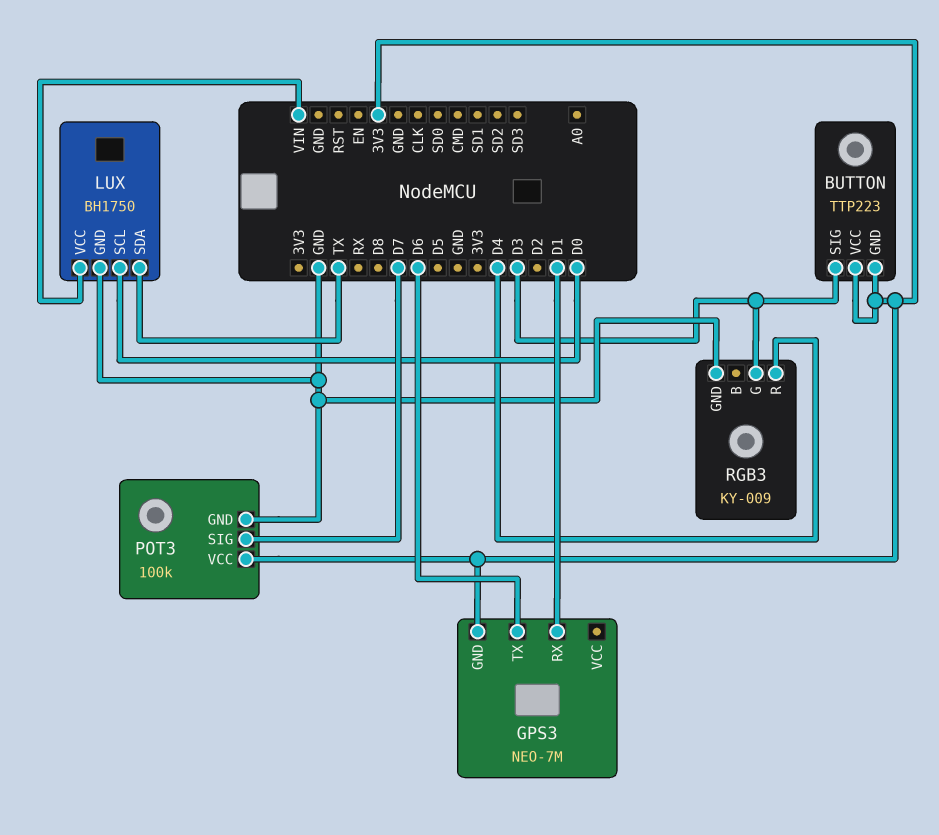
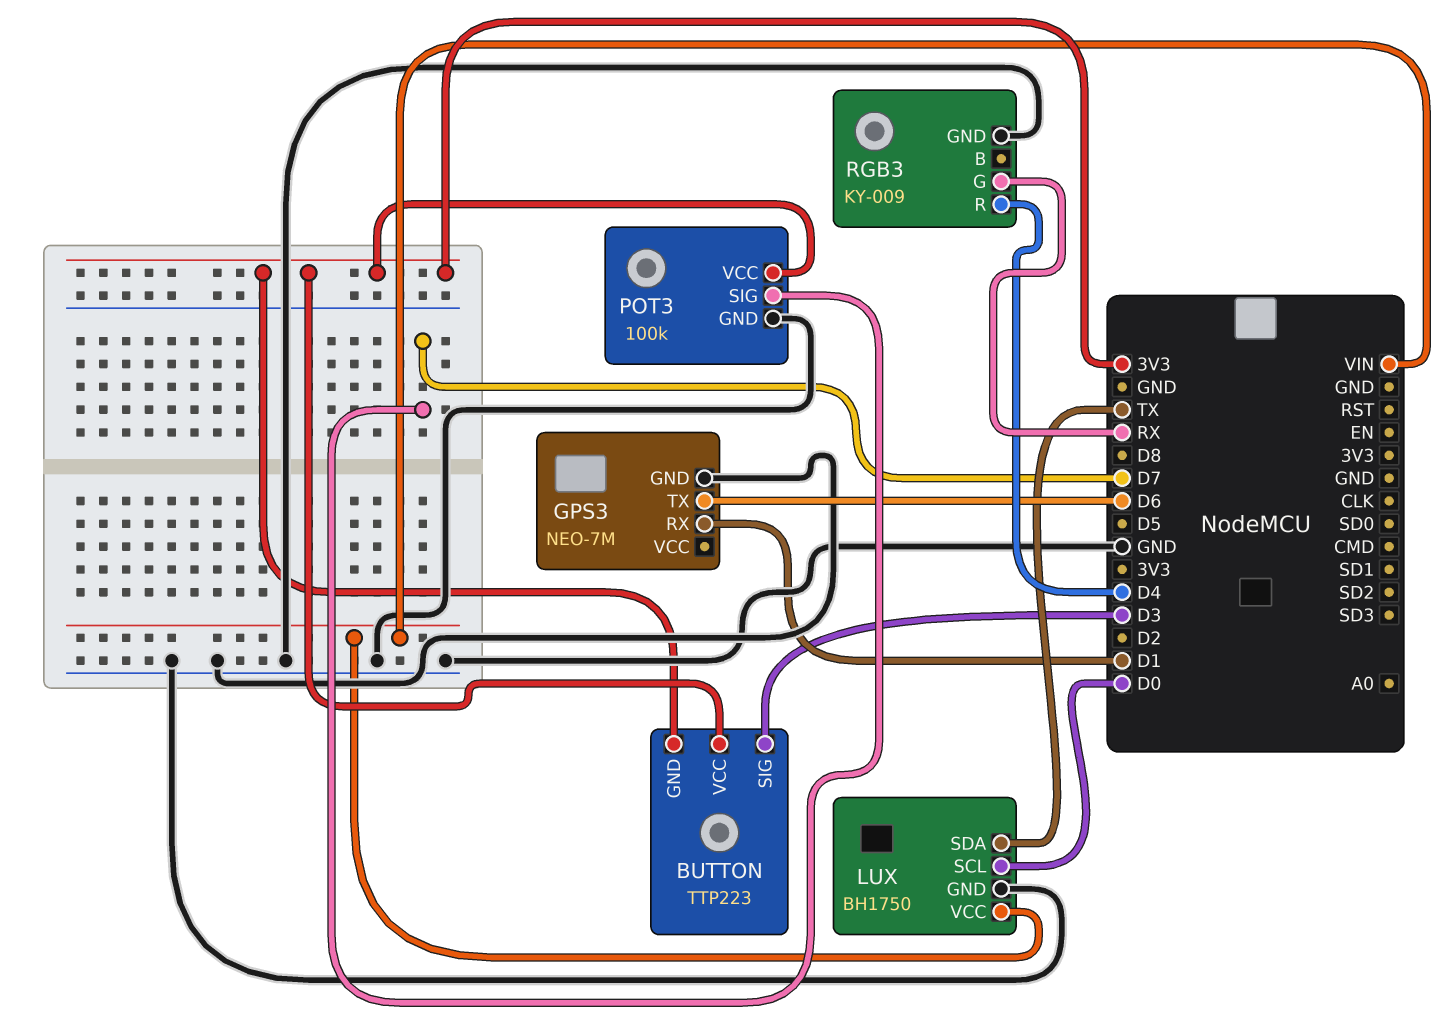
GPS3 pin GND: 3V3 -> GND
RGB3 pin G: D3 -> RX

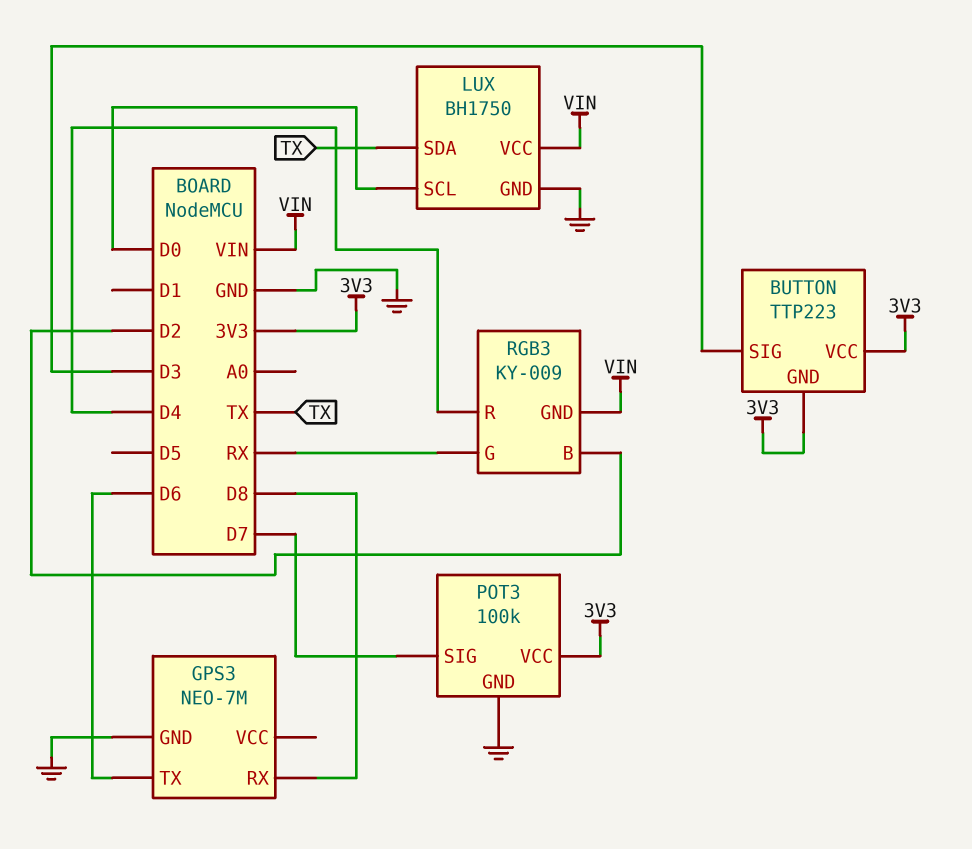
GPS3 pin RX: D1 -> D8
RGB3 pin B: none -> D2
RGB3 pin GND: GND -> VIN

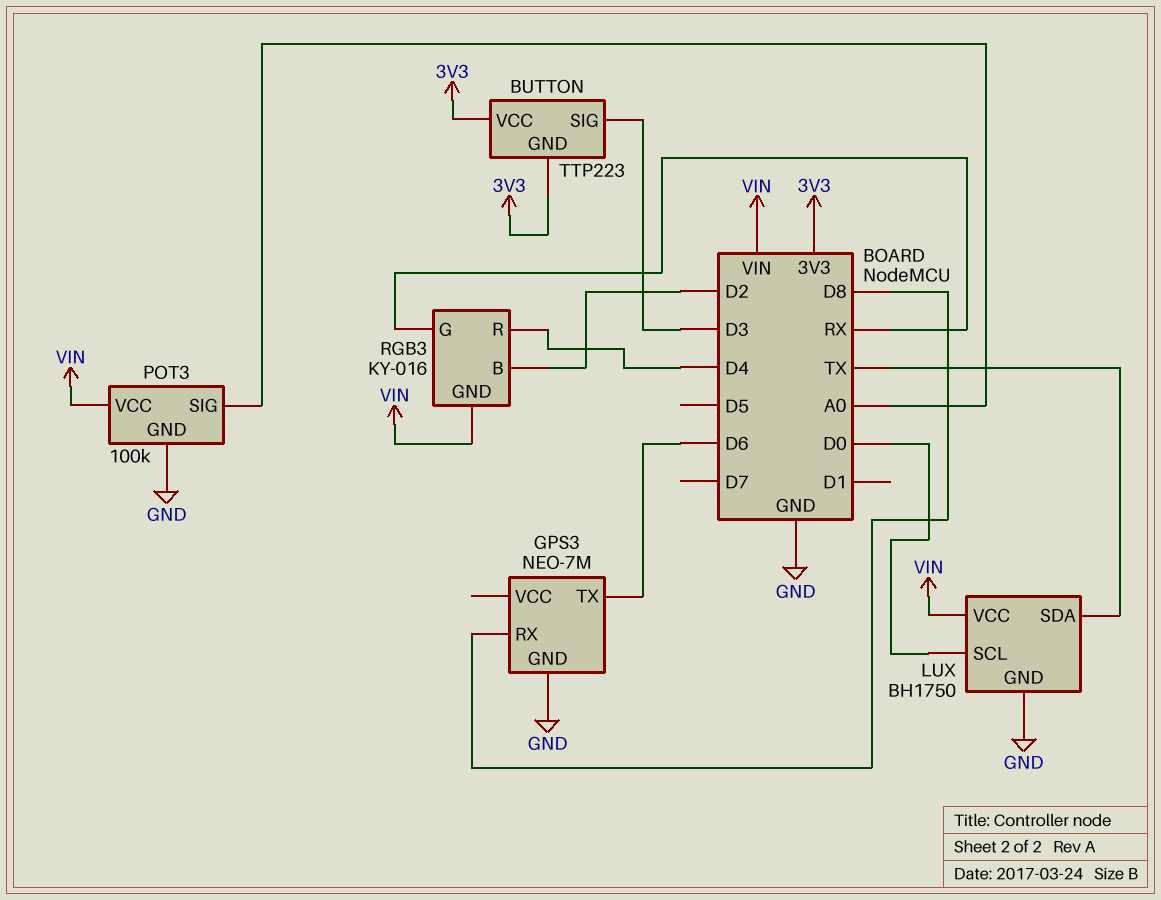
POT3 pin SIG: D7 -> A0
POT3 pin VCC: 3V3 -> VIN
RGB3: KY-009 -> KY-016

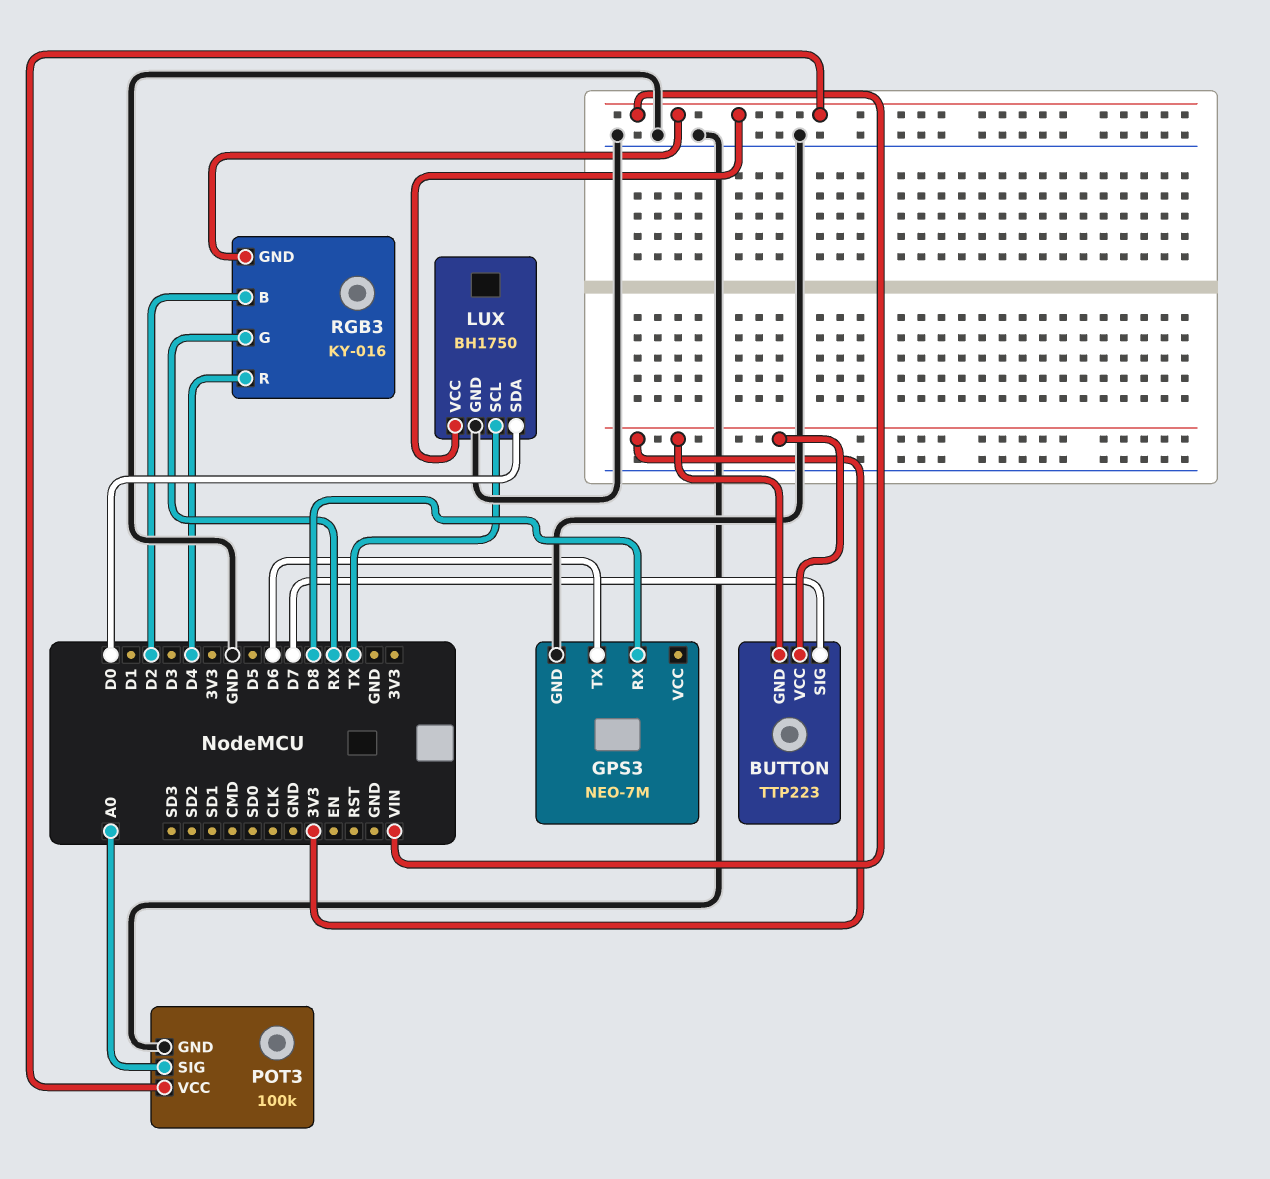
BUTTON pin SIG: D3 -> D7
LUX pin SCL: D0 -> TX
LUX pin SDA: TX -> D0

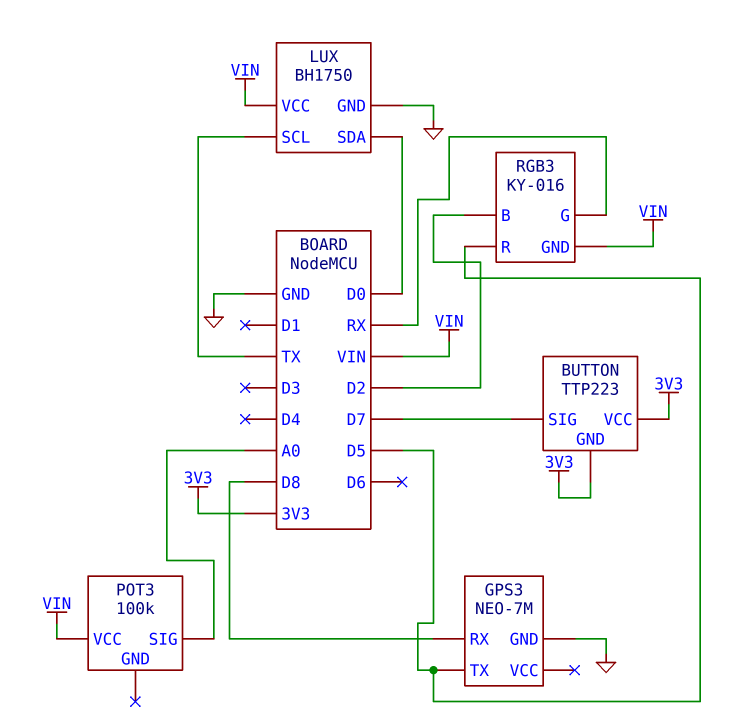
GPS3 pin TX: D6 -> D5
POT3 pin GND: GND -> none
RGB3 pin R: D4 -> D5

